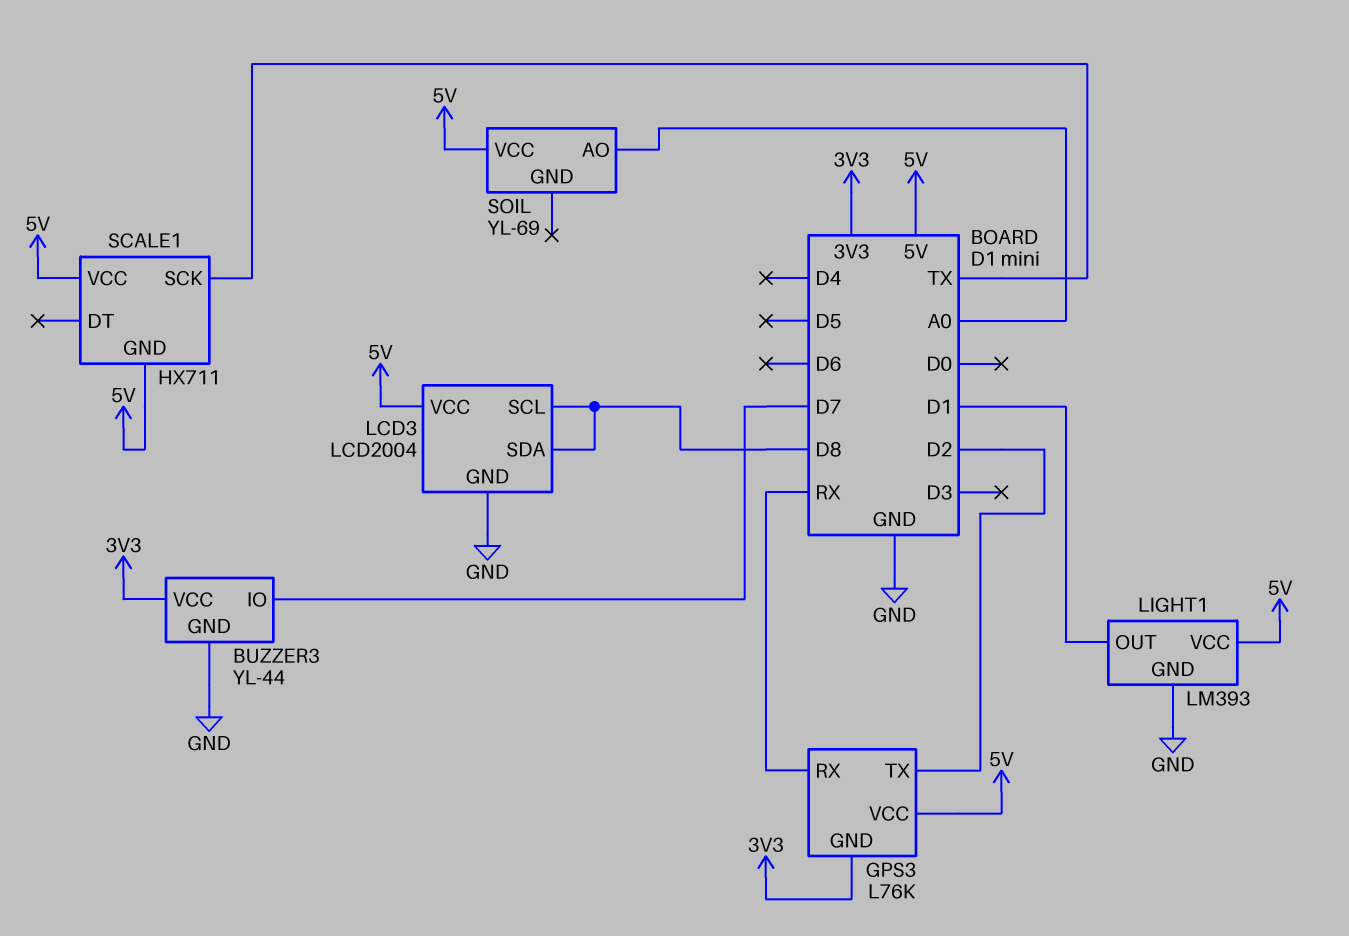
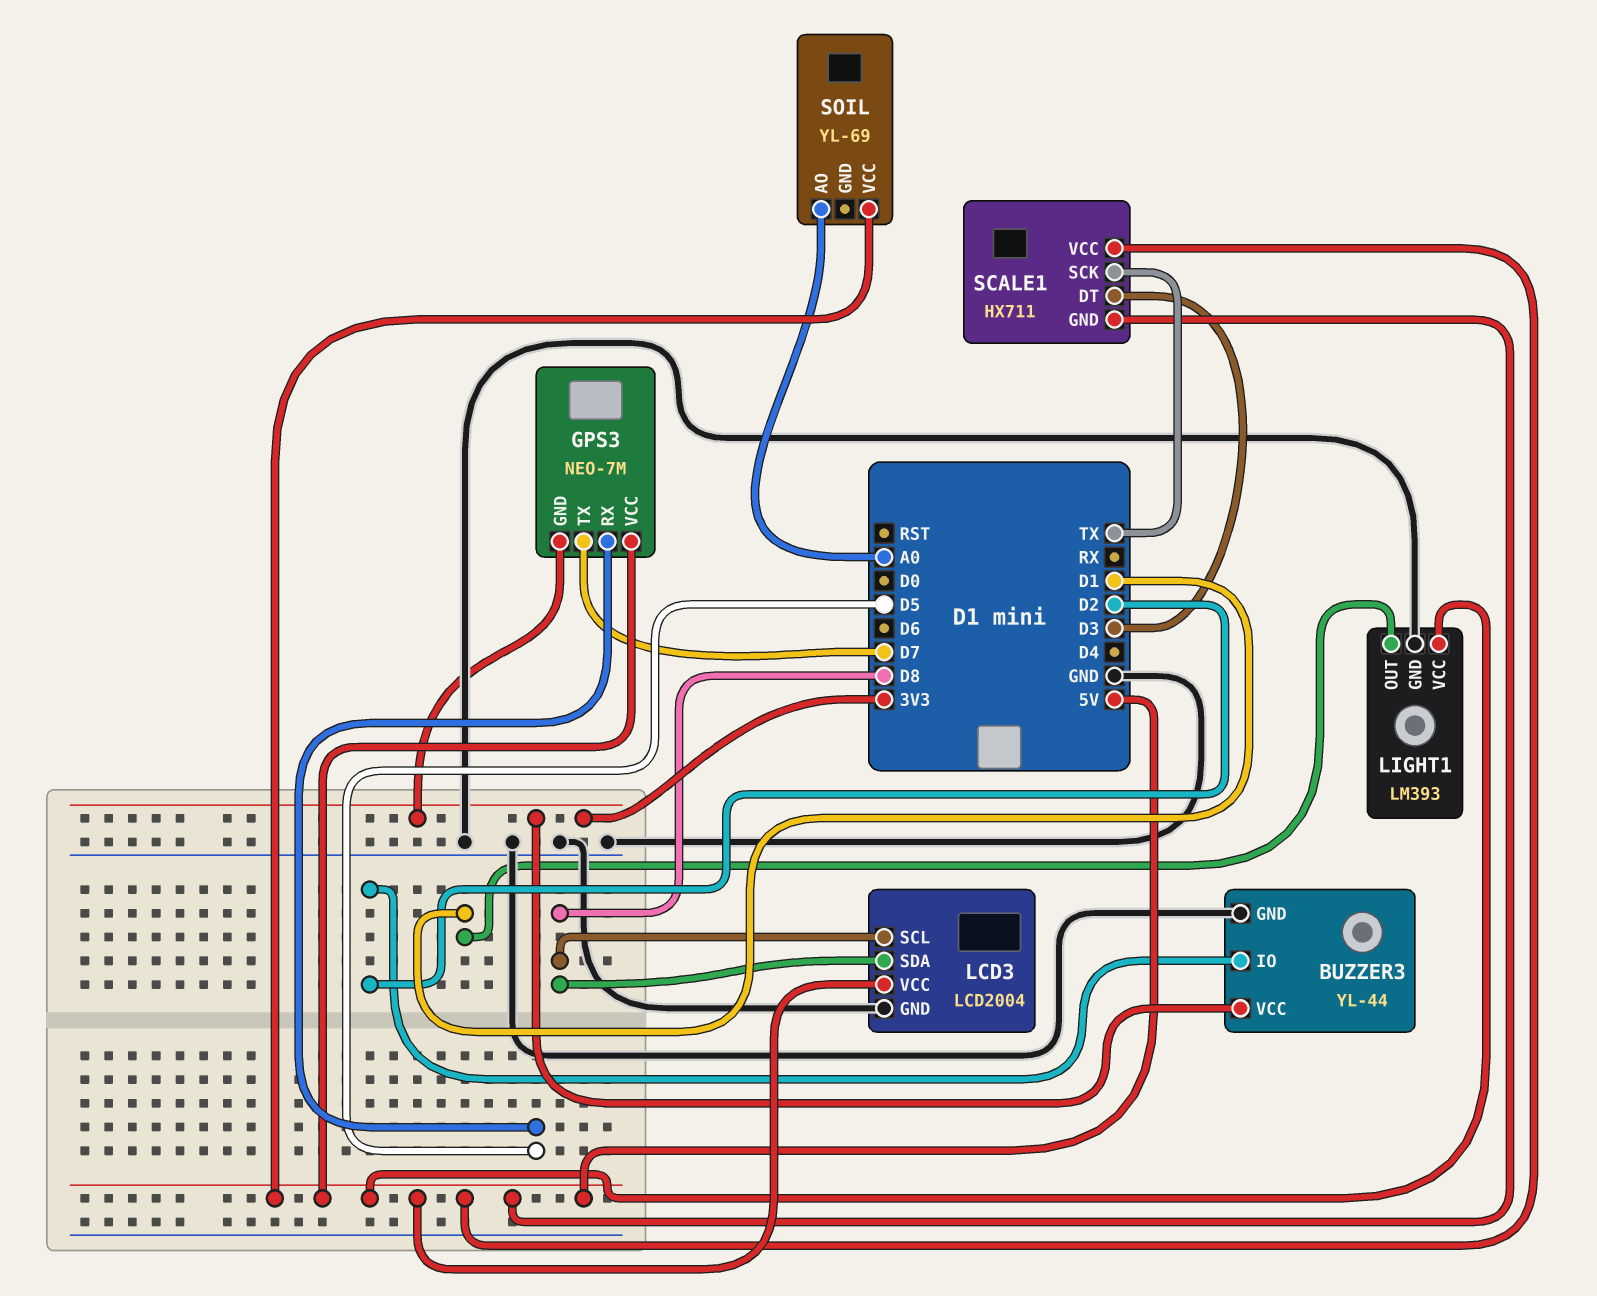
BUZZER3 pin IO: D7 -> D2
GPS3: L76K -> NEO-7M
GPS3 pin RX: RX -> D5
GPS3 pin TX: D2 -> D7
SCALE1 pin DT: none -> D3

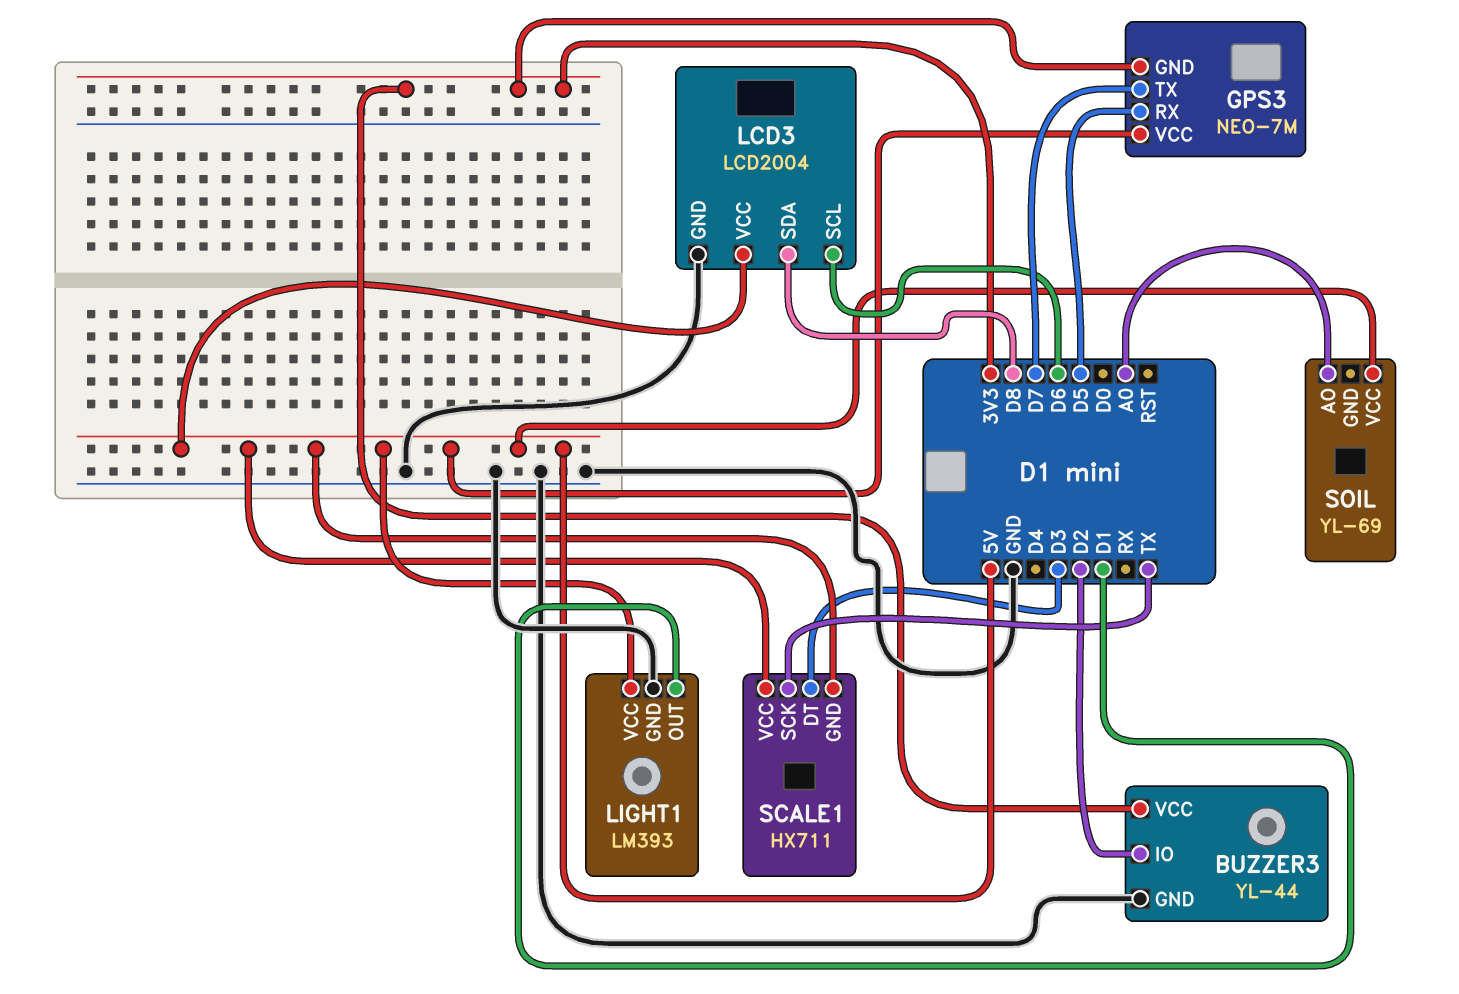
LCD3 pin SCL: D8 -> D6

